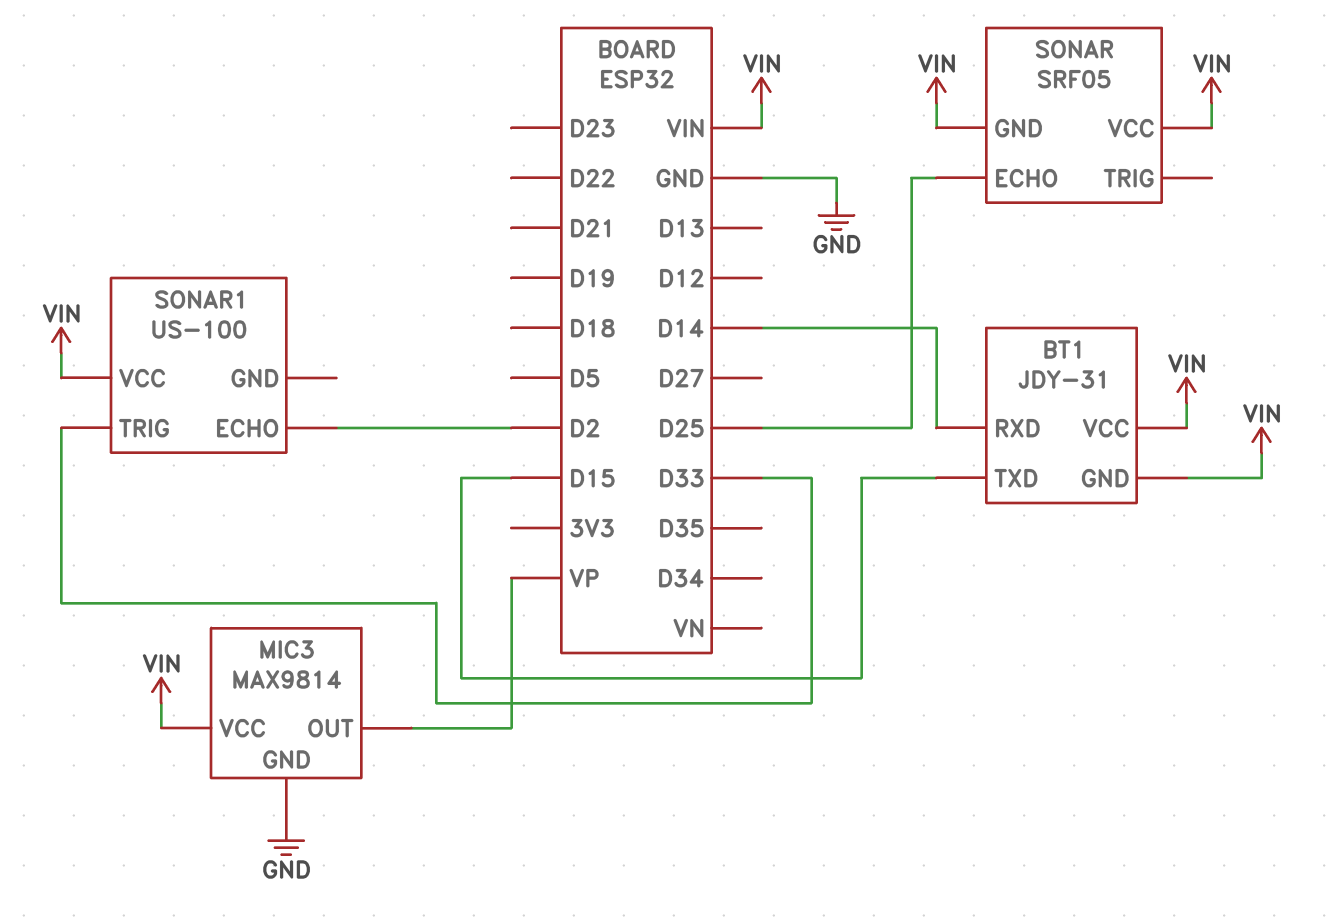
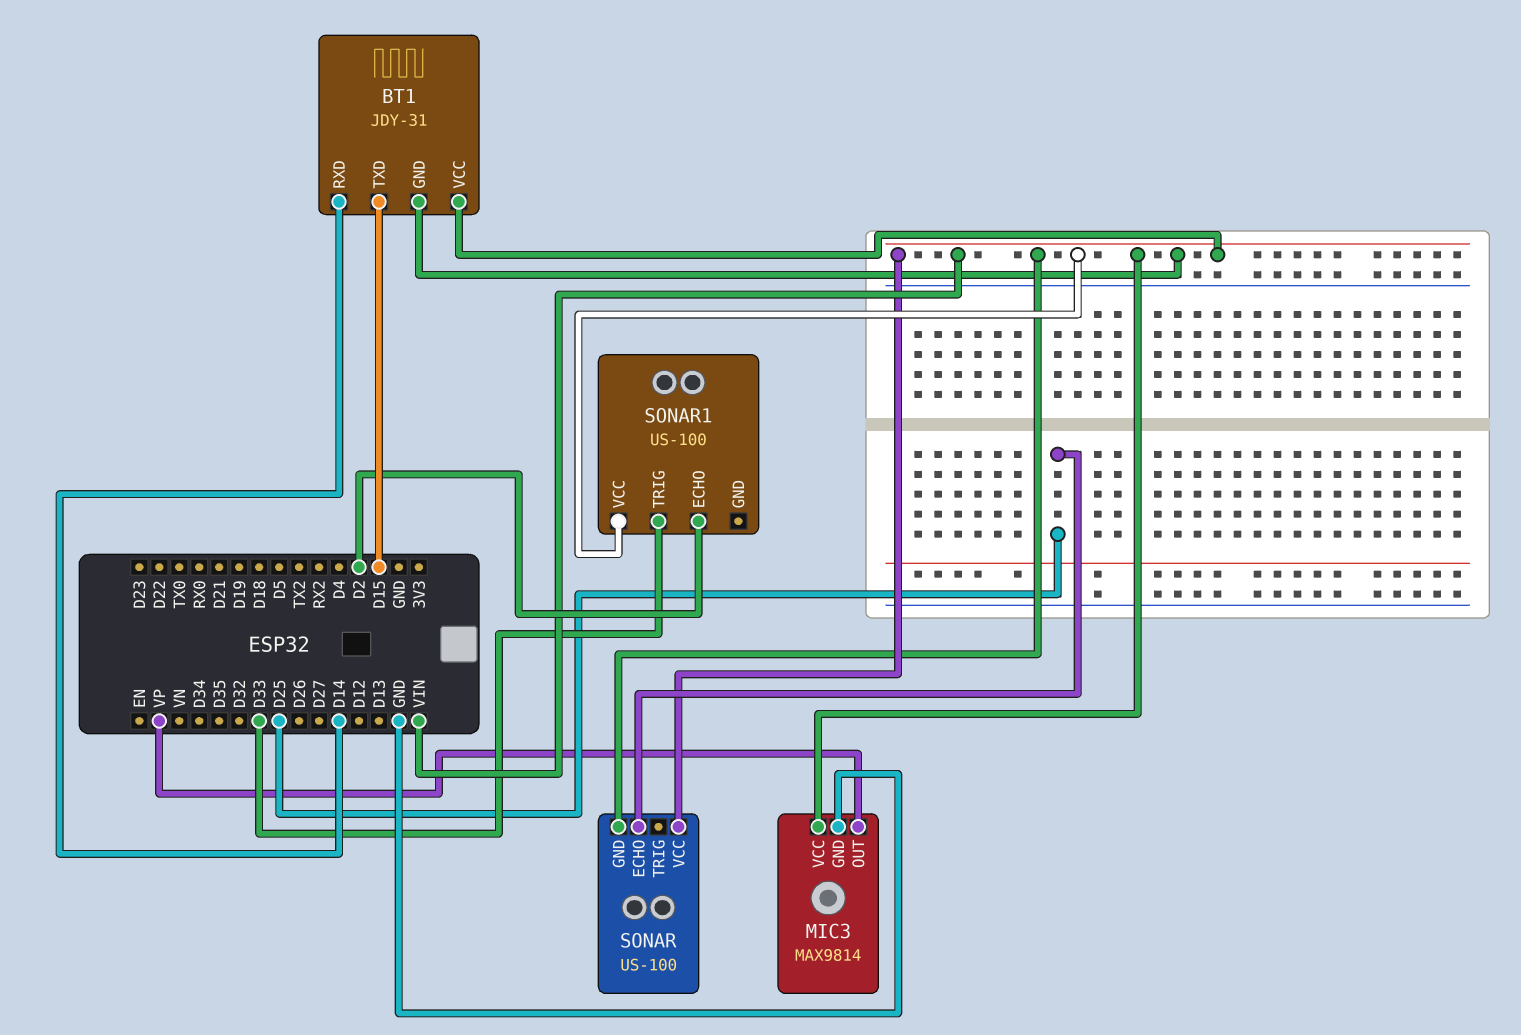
SONAR: SRF05 -> US-100

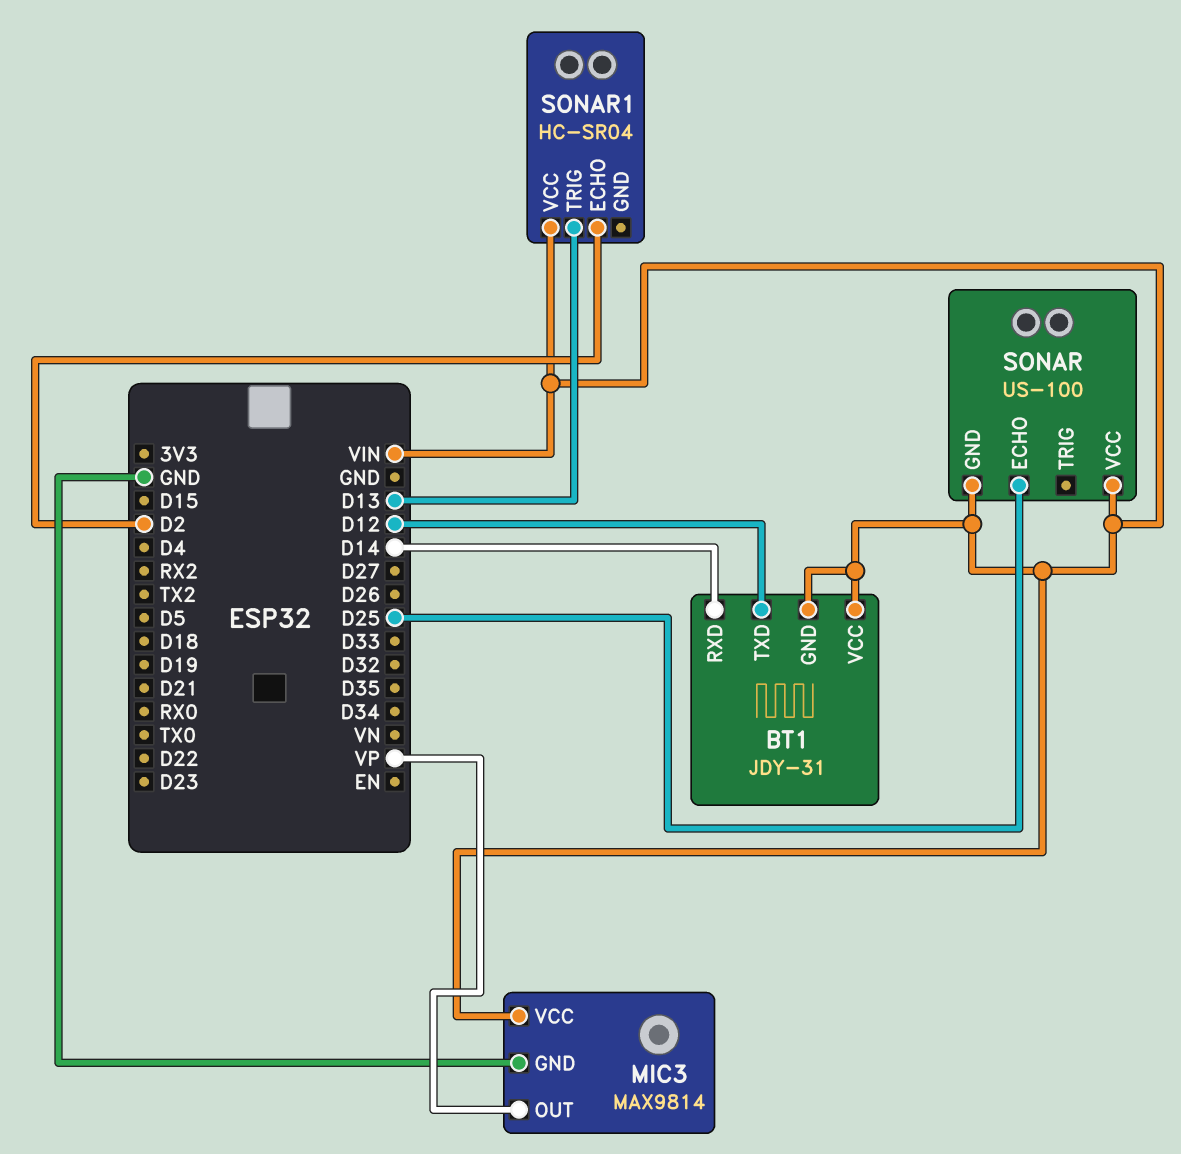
BT1 pin TXD: D15 -> D12
SONAR1: US-100 -> HC-SR04
SONAR1 pin TRIG: D33 -> D13

